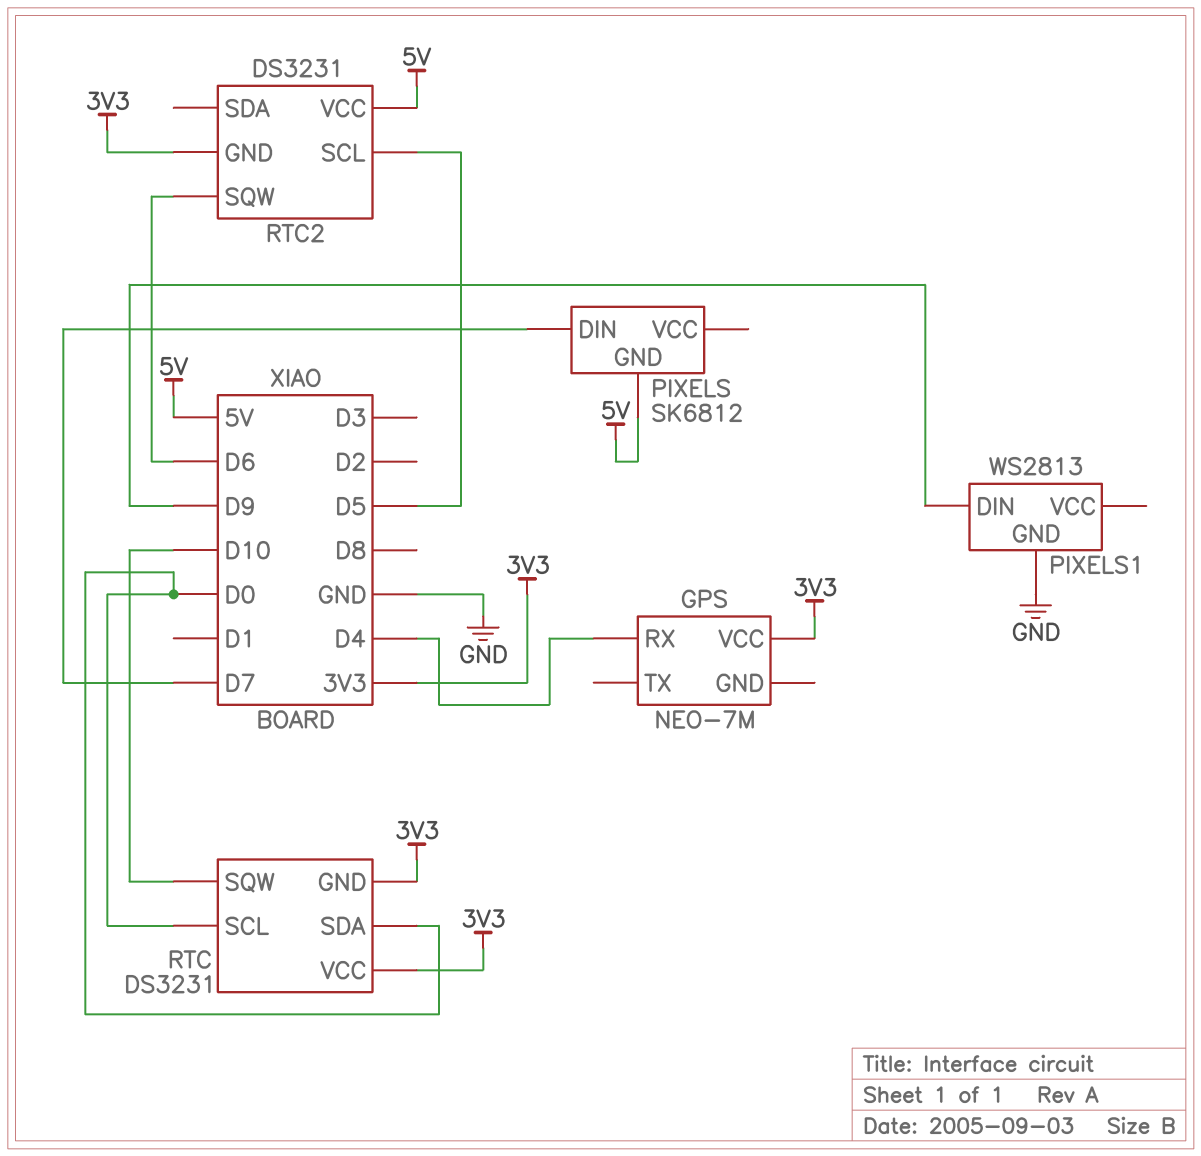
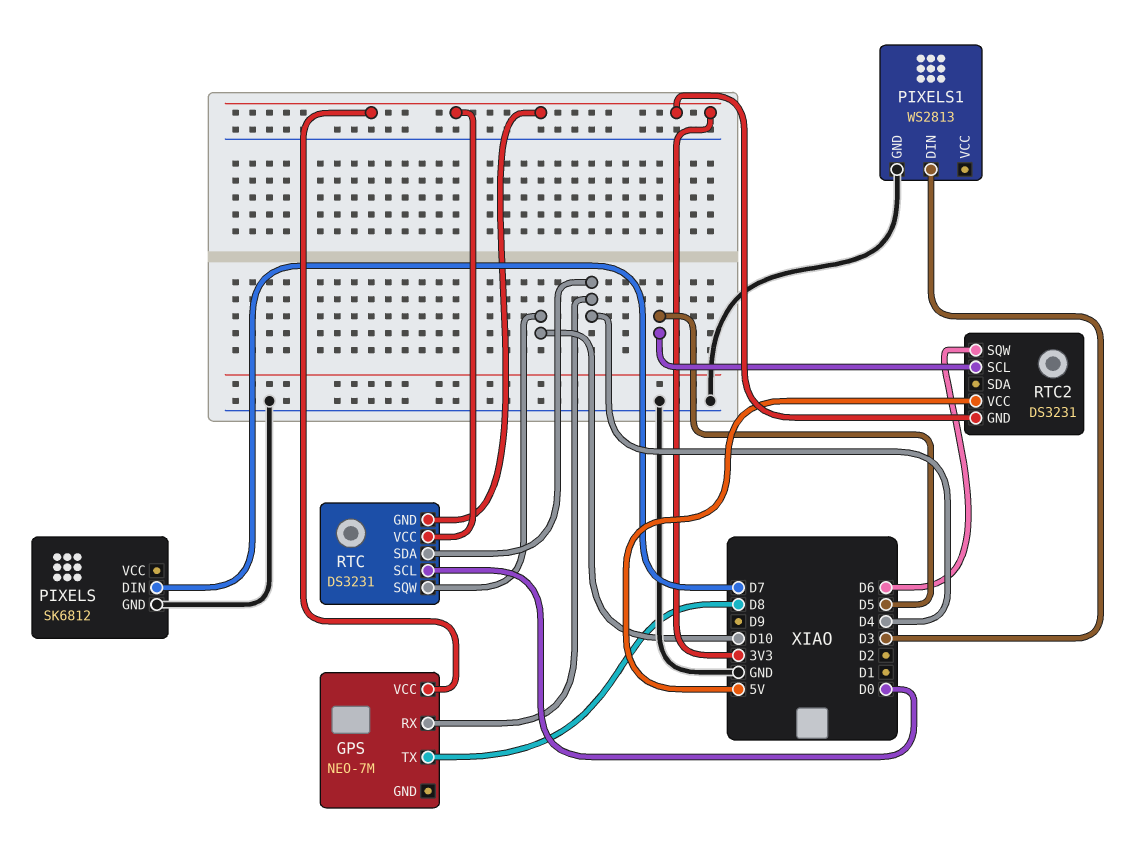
GPS pin TX: none -> D8
PIXELS pin GND: 5V -> GND
PIXELS1 pin DIN: D9 -> D3
RTC pin SDA: D0 -> D4

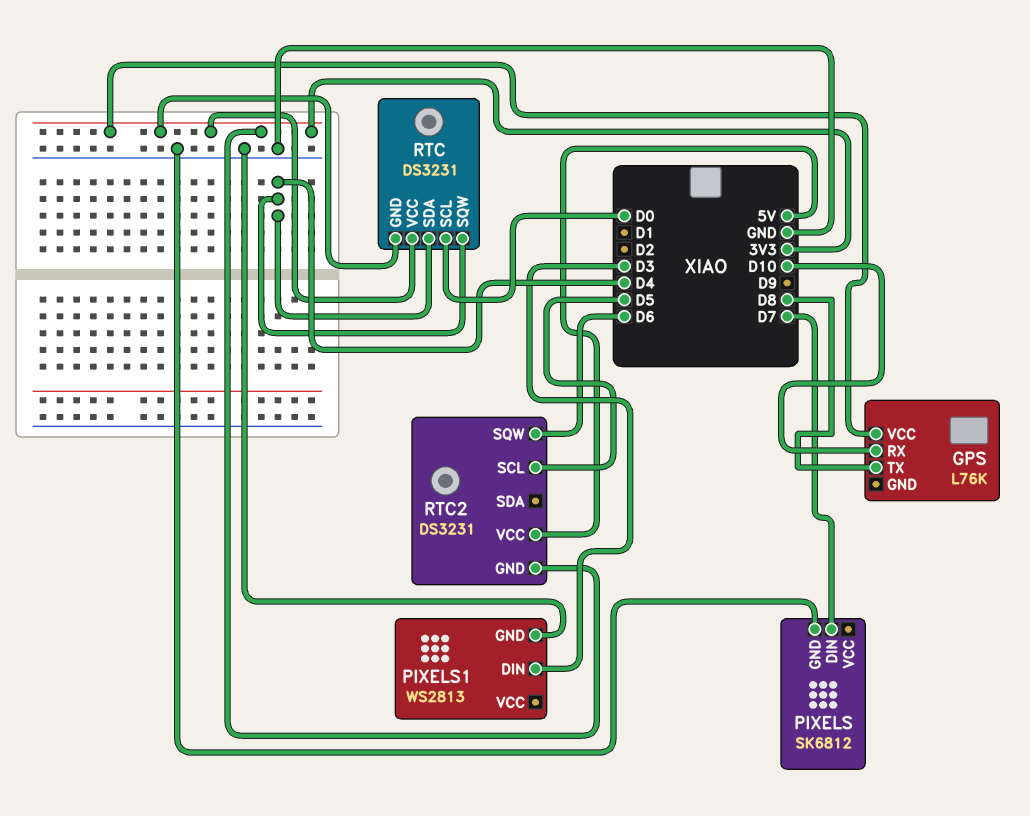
GPS: NEO-7M -> L76K
GPS pin RX: D4 -> D10
RTC pin SQW: D10 -> D4

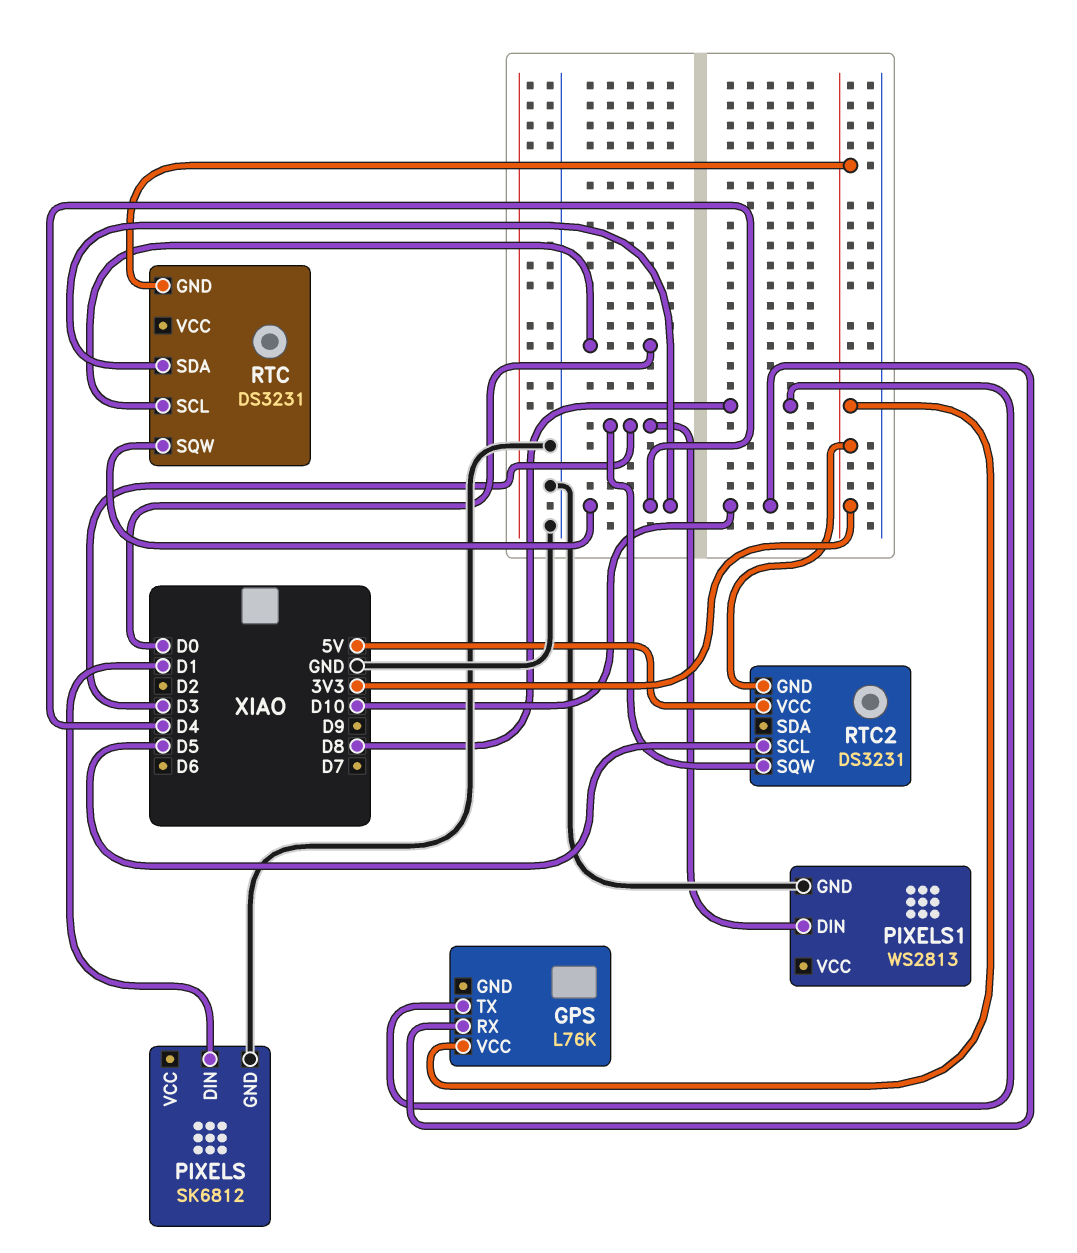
PIXELS pin DIN: D7 -> D1
RTC pin VCC: 3V3 -> none
RTC2 pin SQW: D6 -> D3

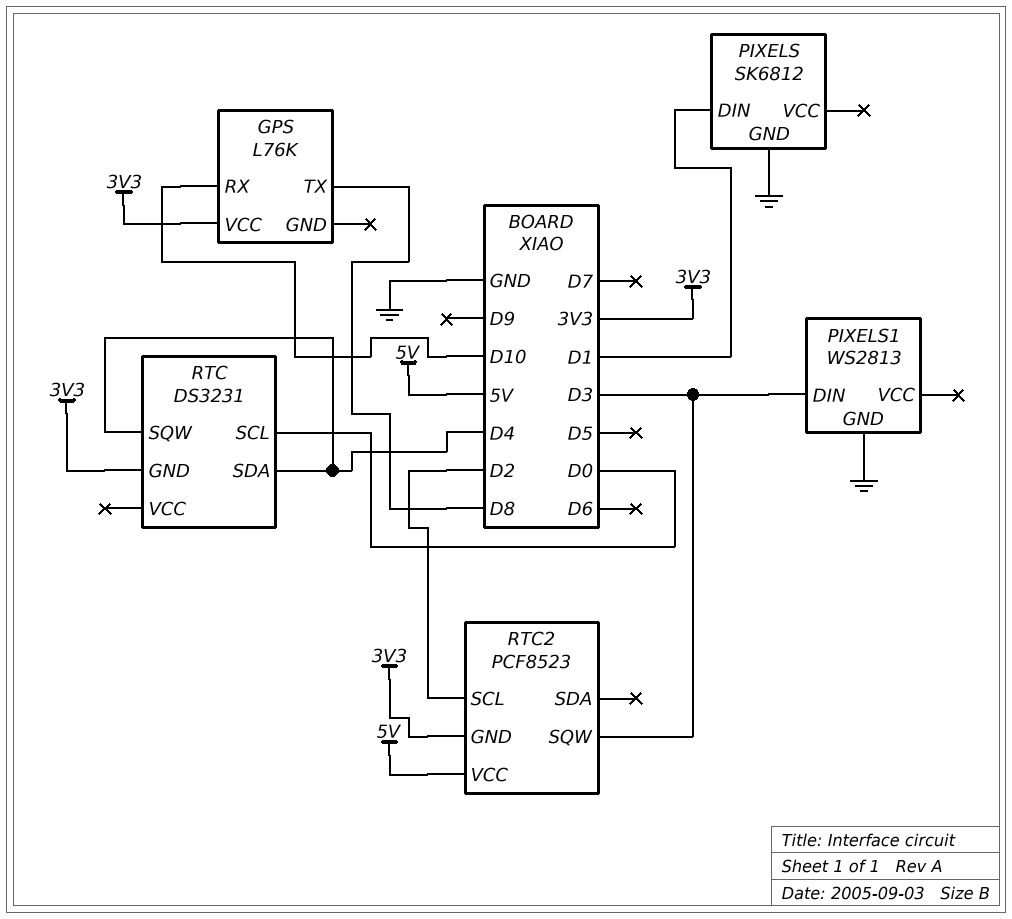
RTC2: DS3231 -> PCF8523
RTC2 pin SCL: D5 -> D2

